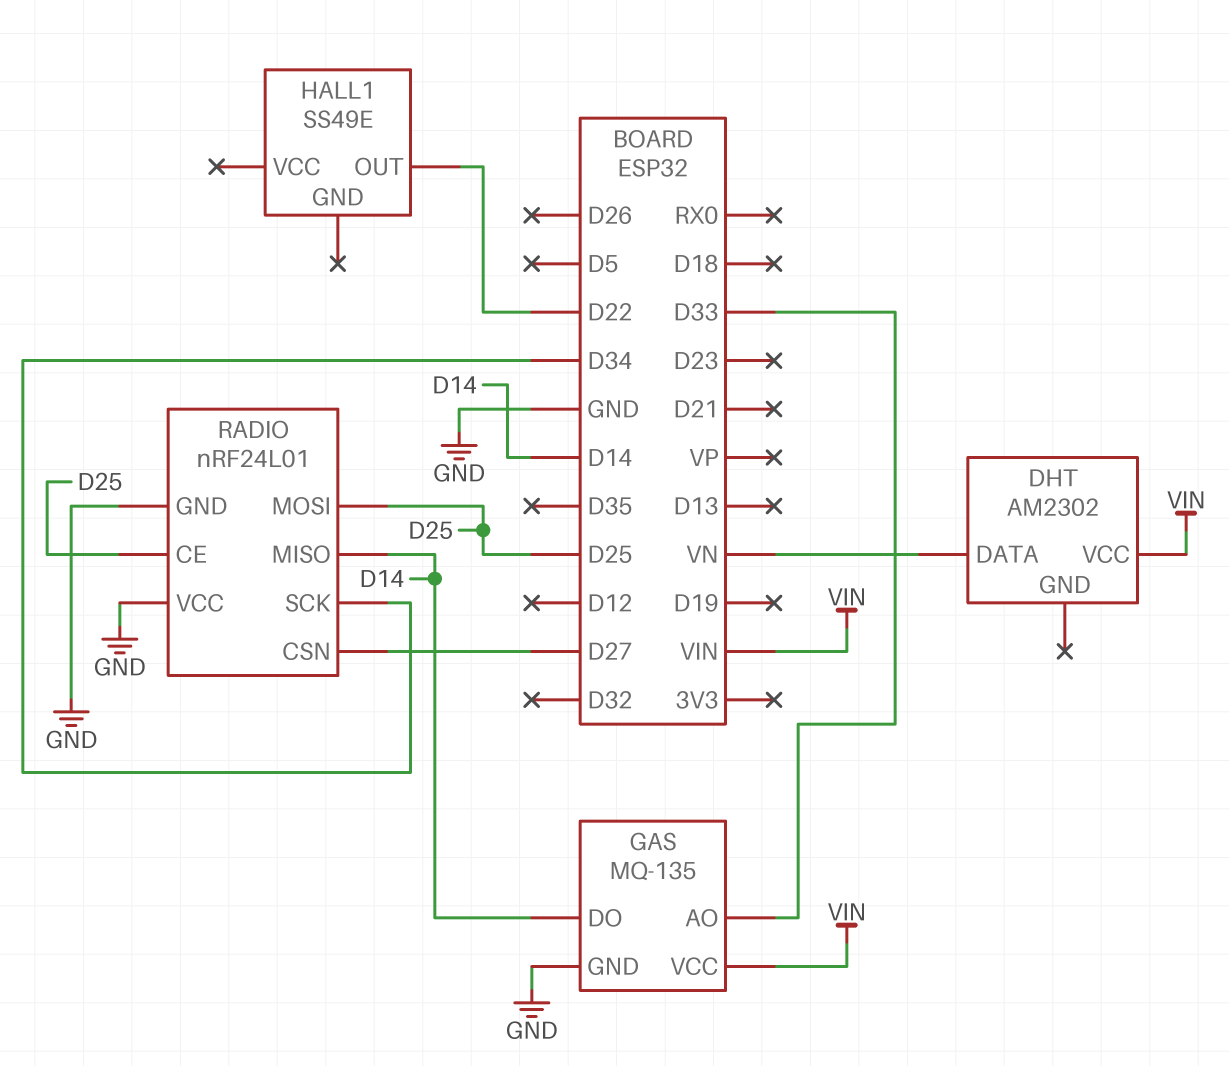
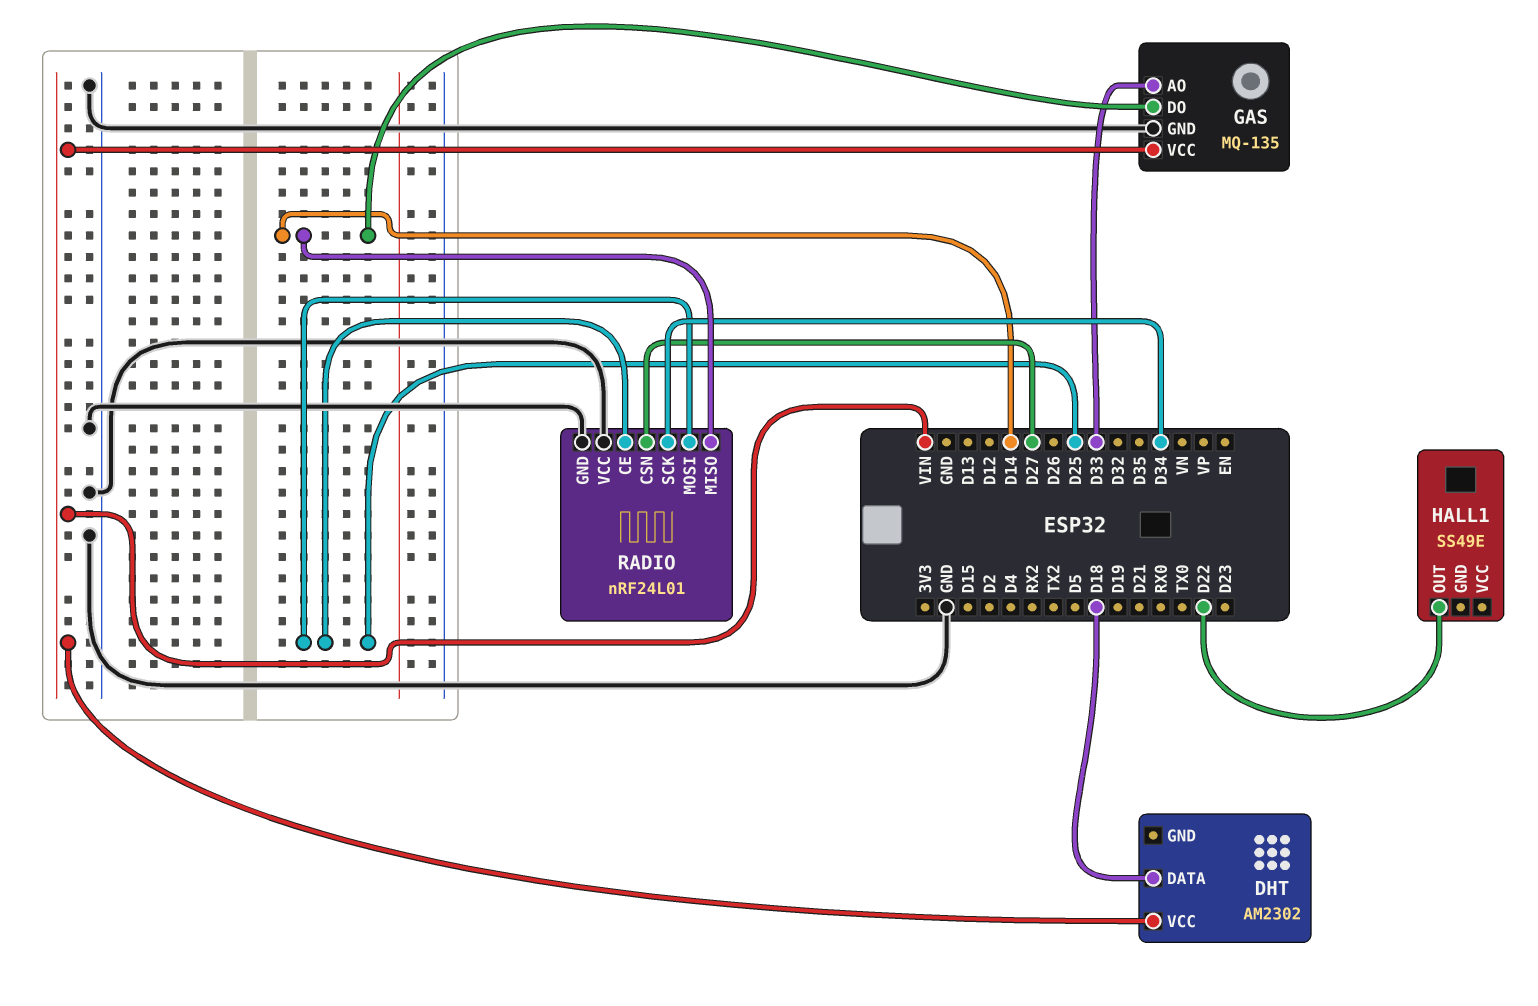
DHT pin DATA: VN -> D18

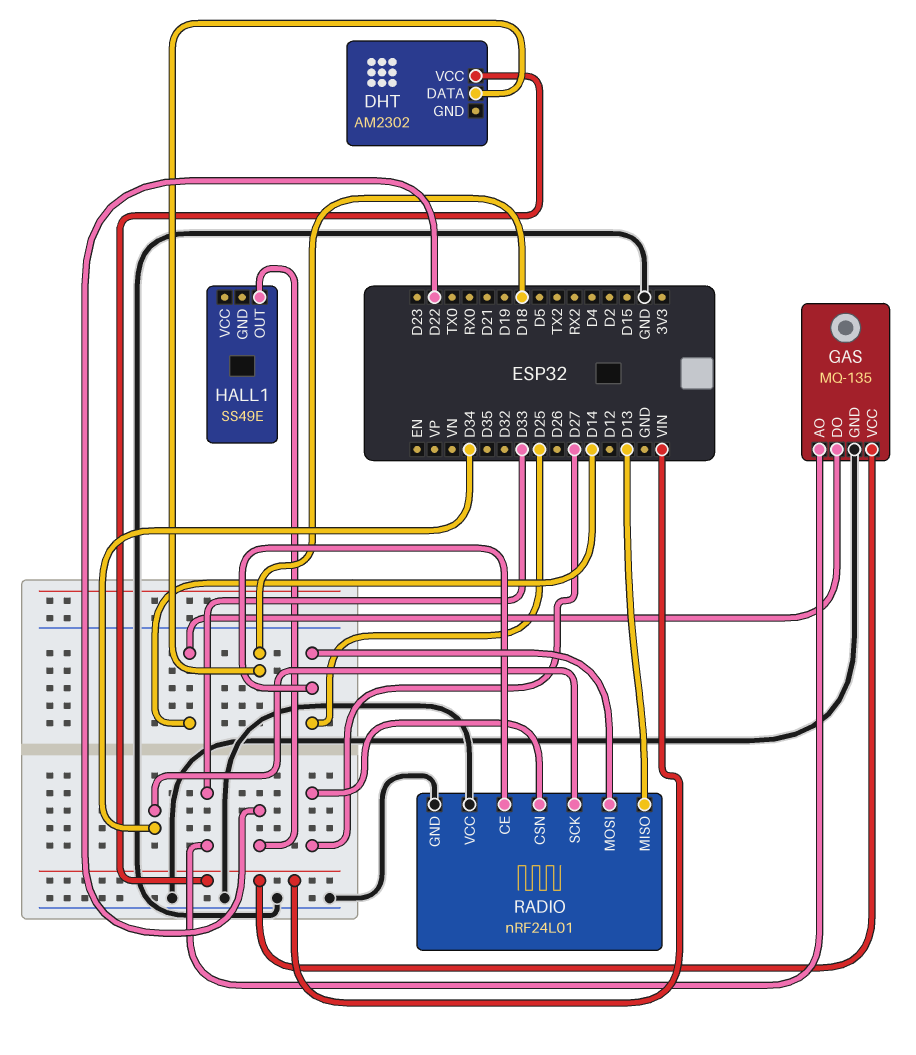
RADIO pin MISO: D14 -> D13

